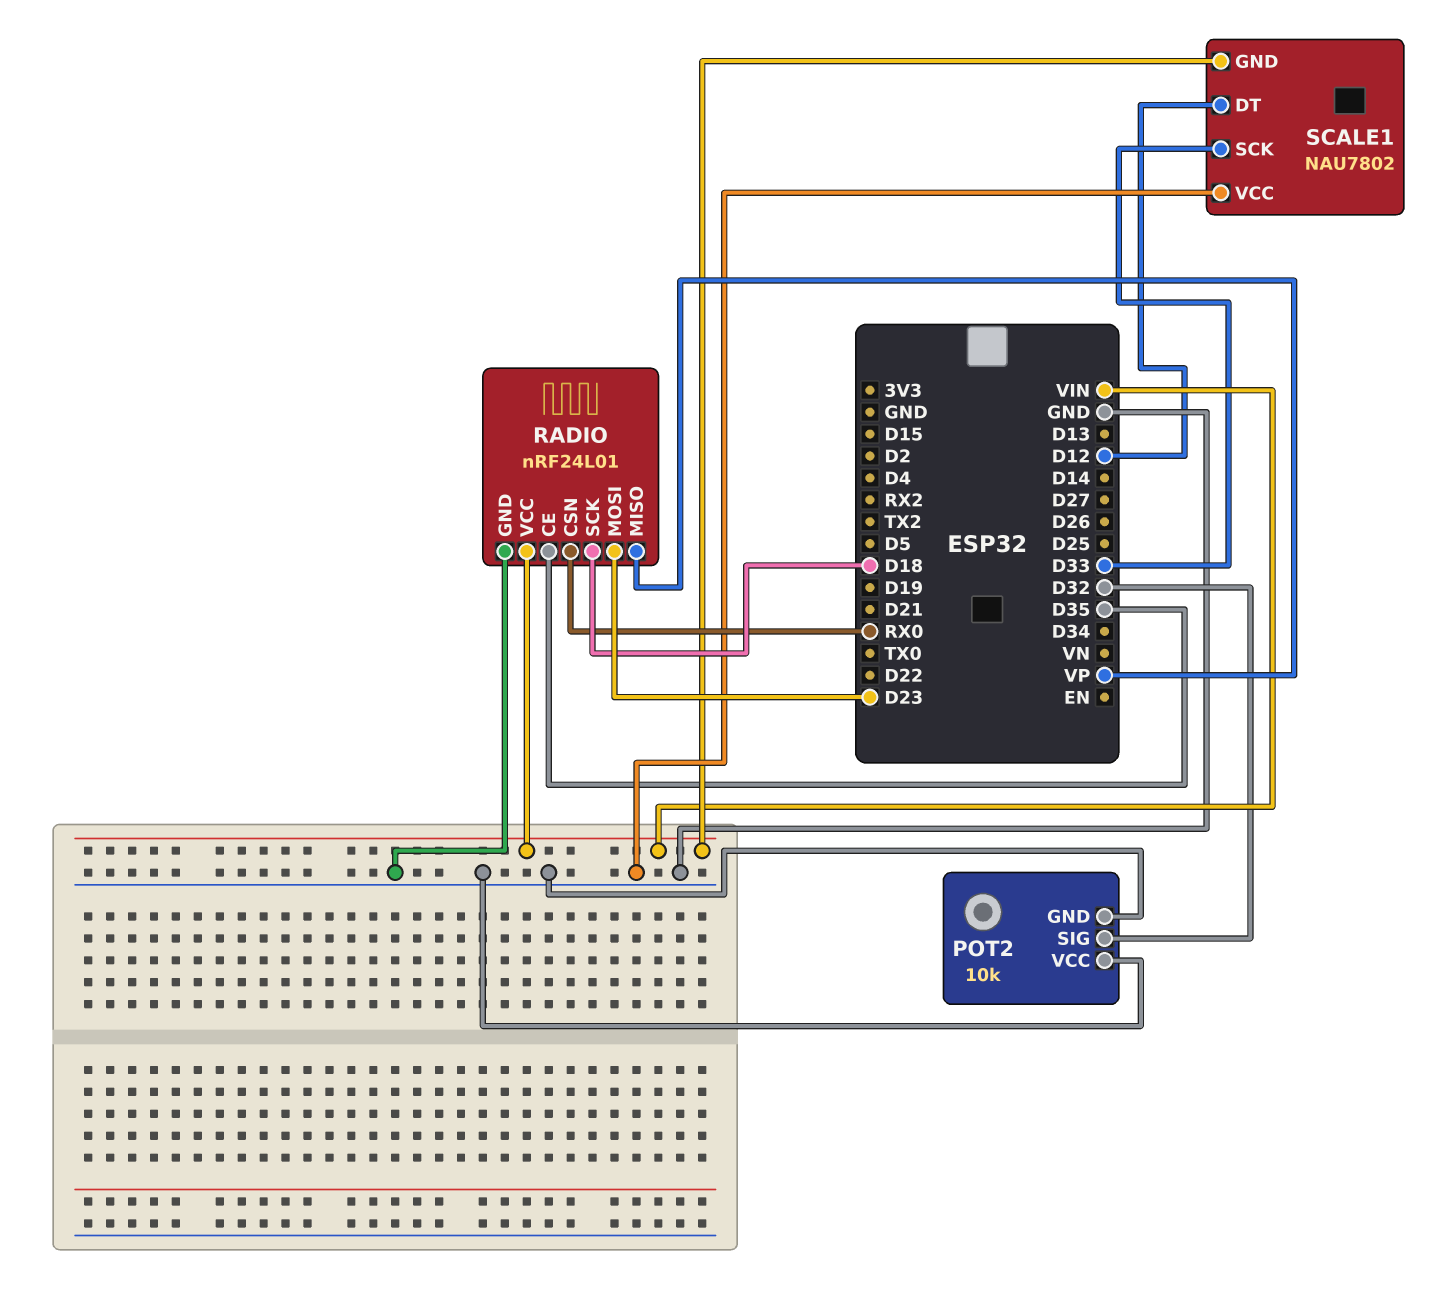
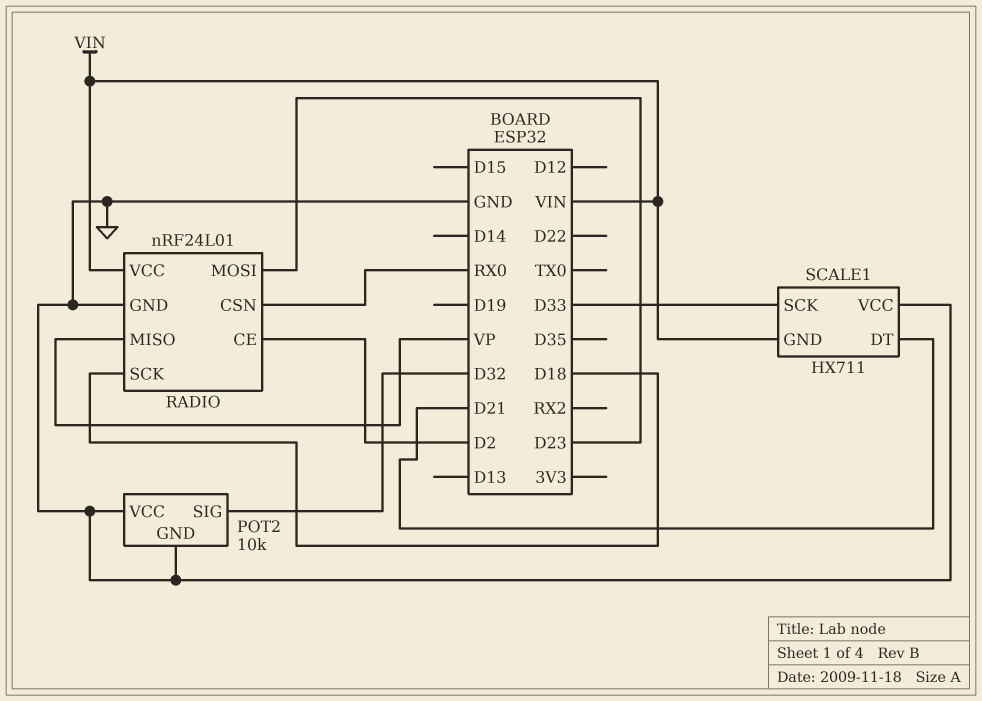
RADIO pin CE: D35 -> D2
SCALE1: NAU7802 -> HX711
SCALE1 pin DT: D12 -> D21

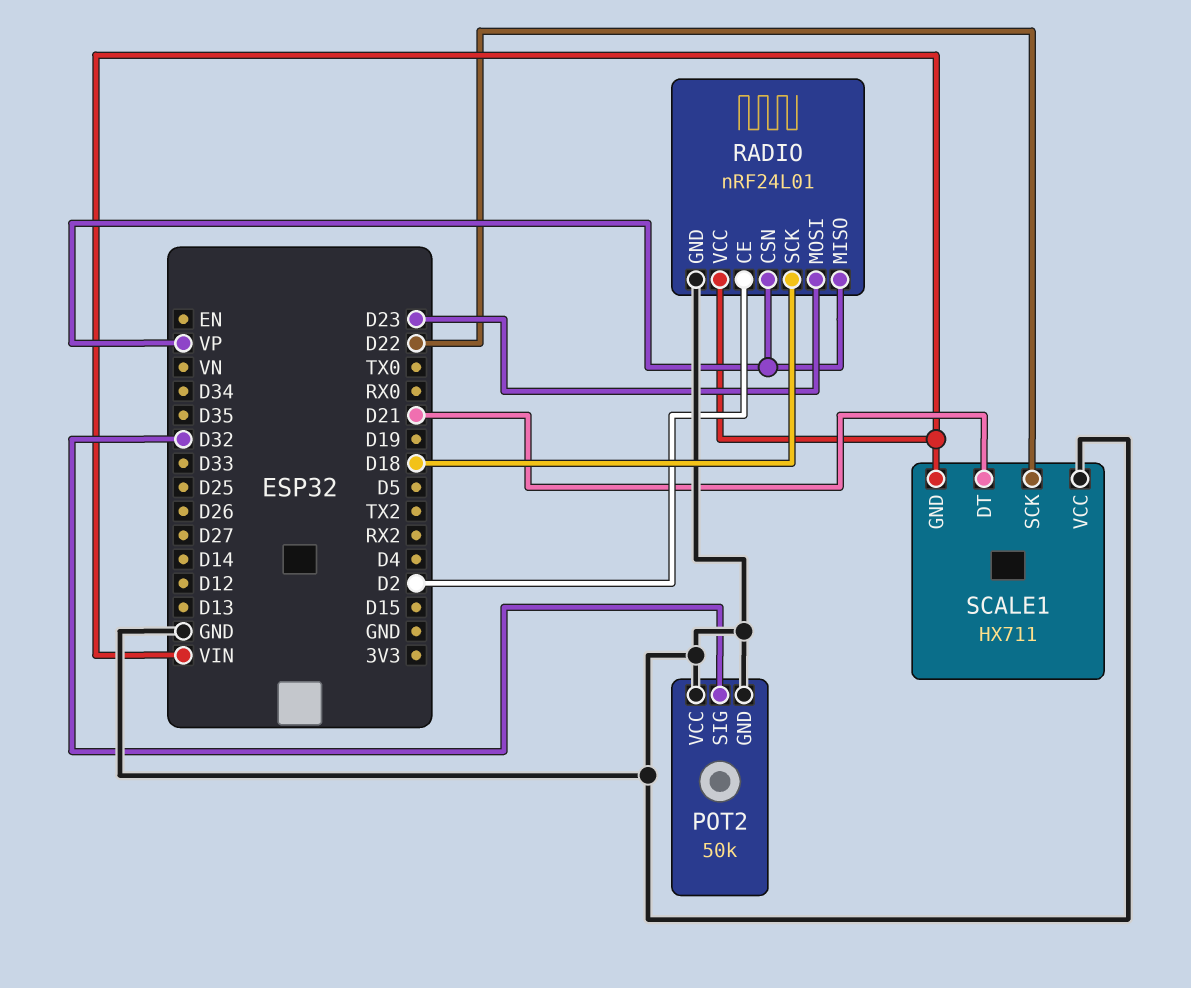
POT2: 10k -> 50k
RADIO pin CSN: RX0 -> VP
SCALE1 pin SCK: D33 -> D22

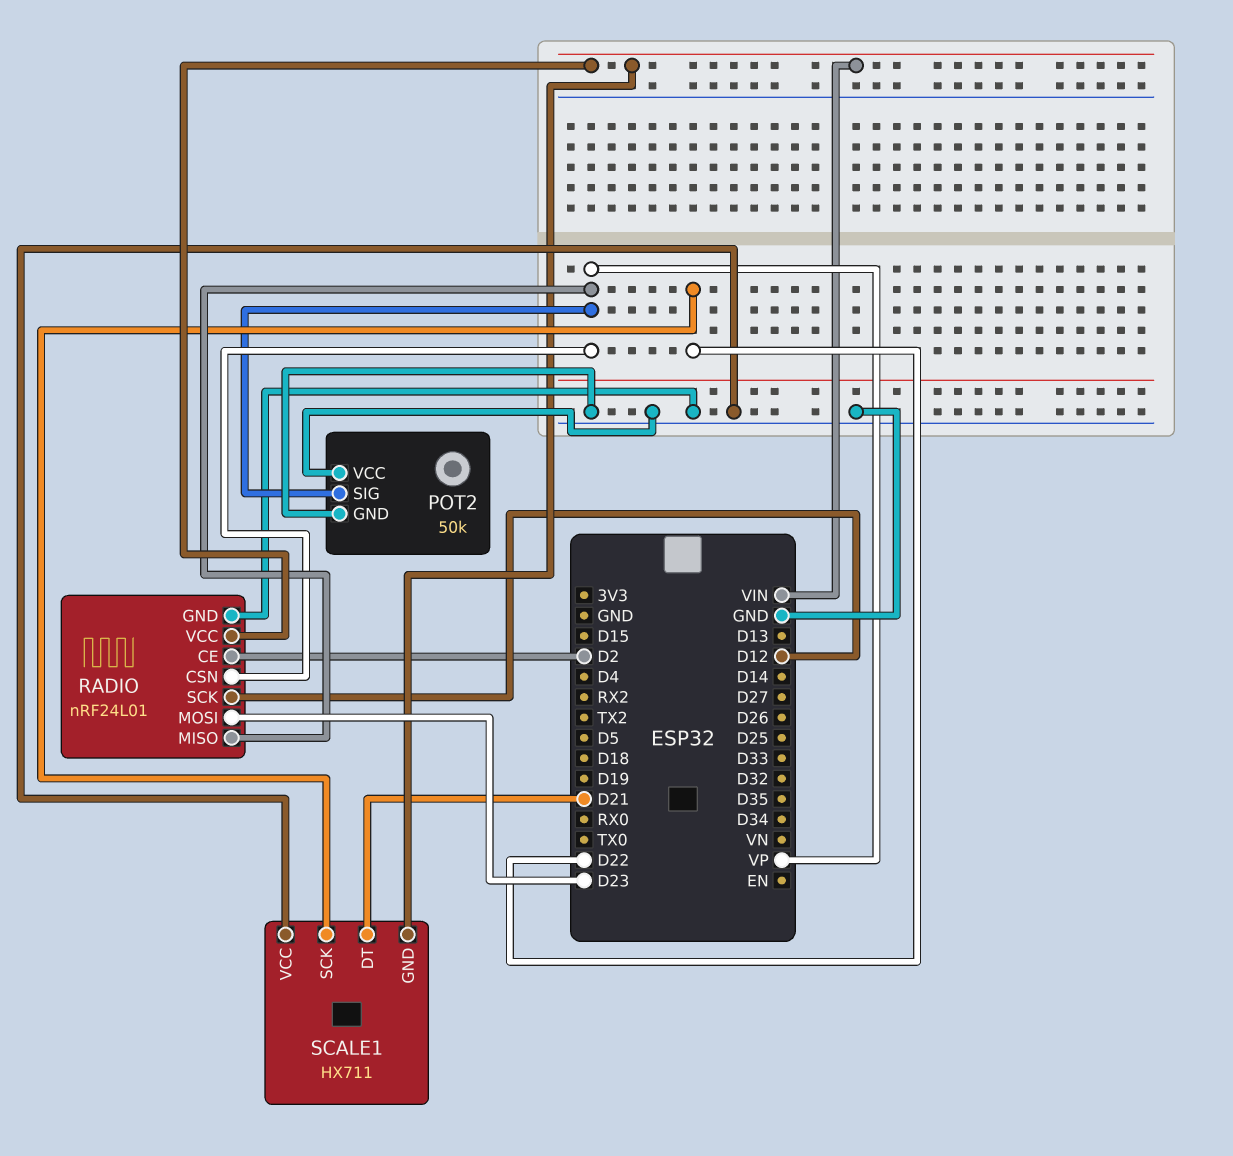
POT2 pin SIG: D32 -> VP
RADIO pin SCK: D18 -> D12

